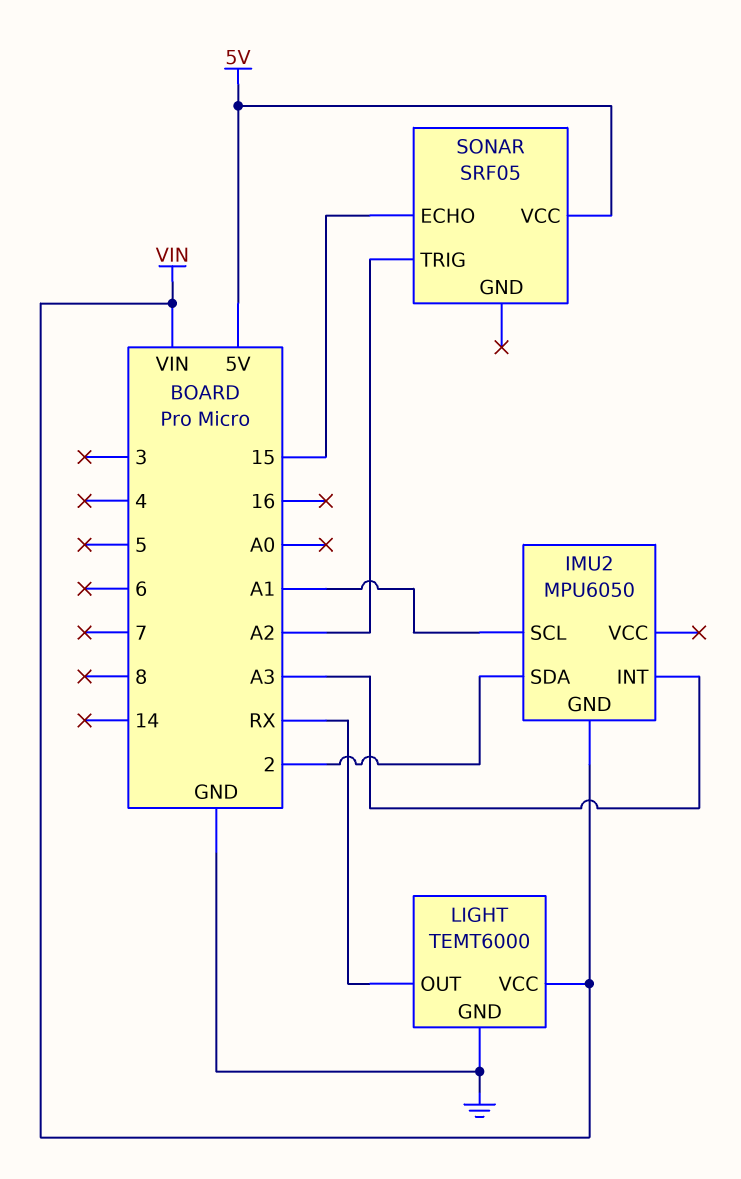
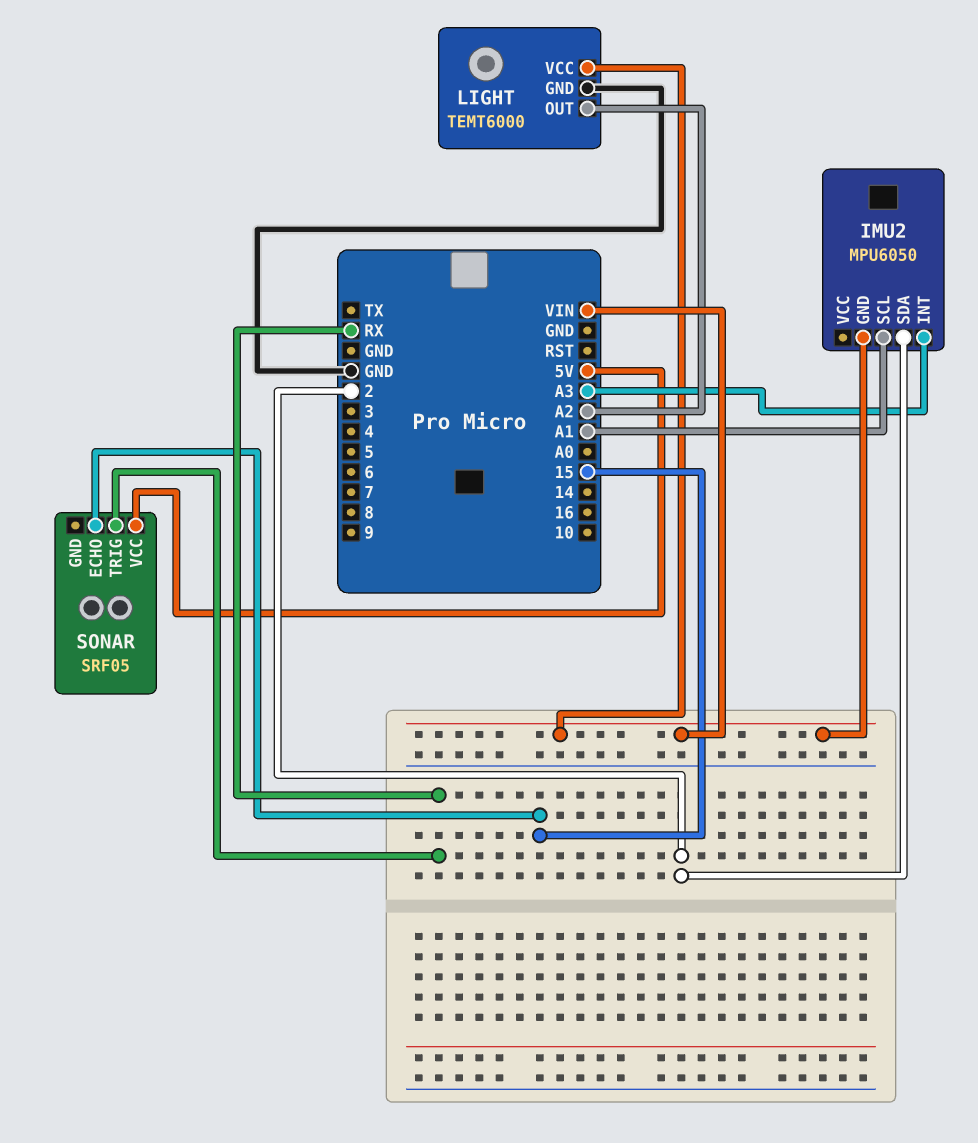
LIGHT pin OUT: RX -> A2
SONAR pin TRIG: A2 -> RX

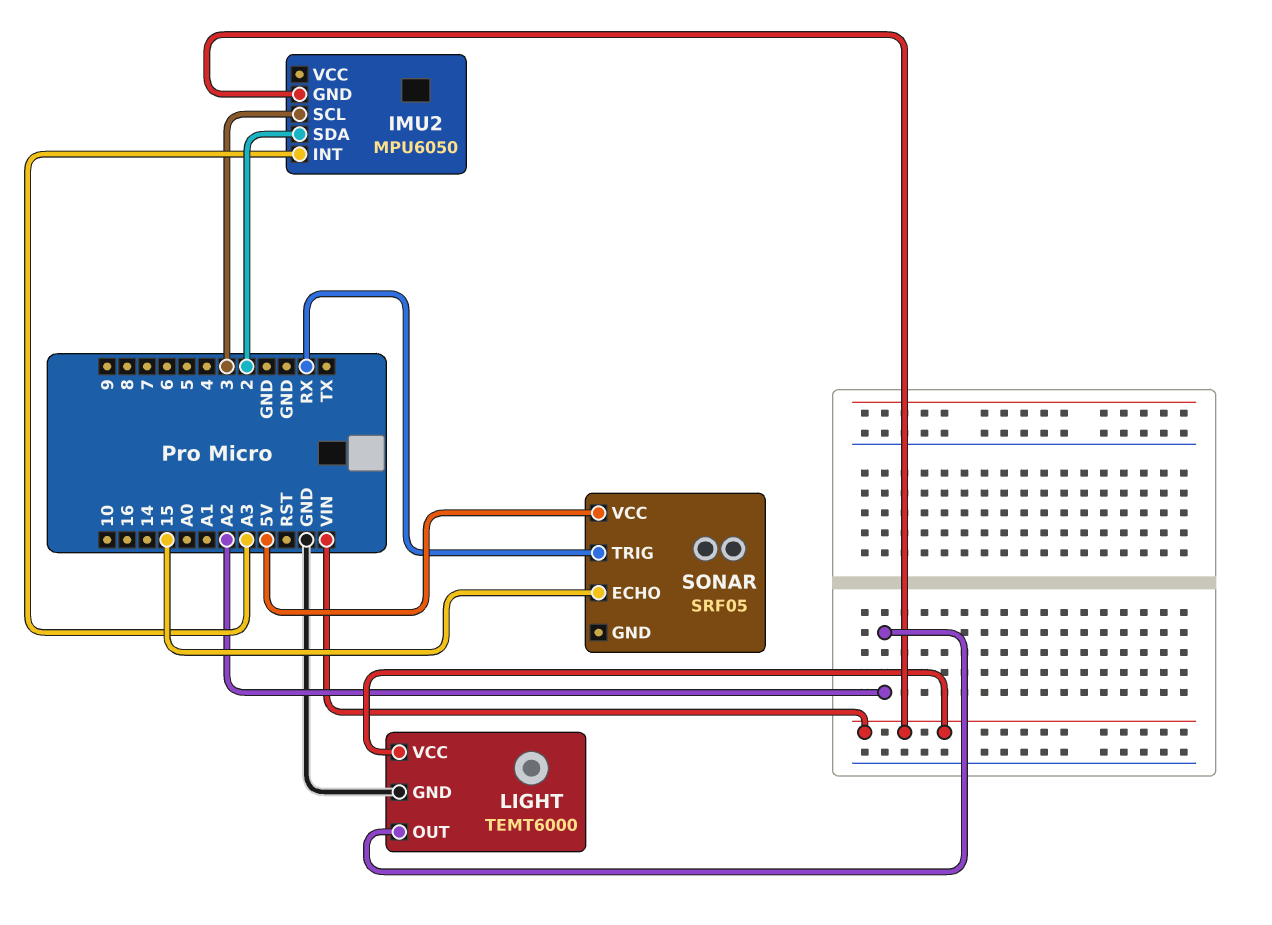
IMU2 pin SCL: A1 -> 3

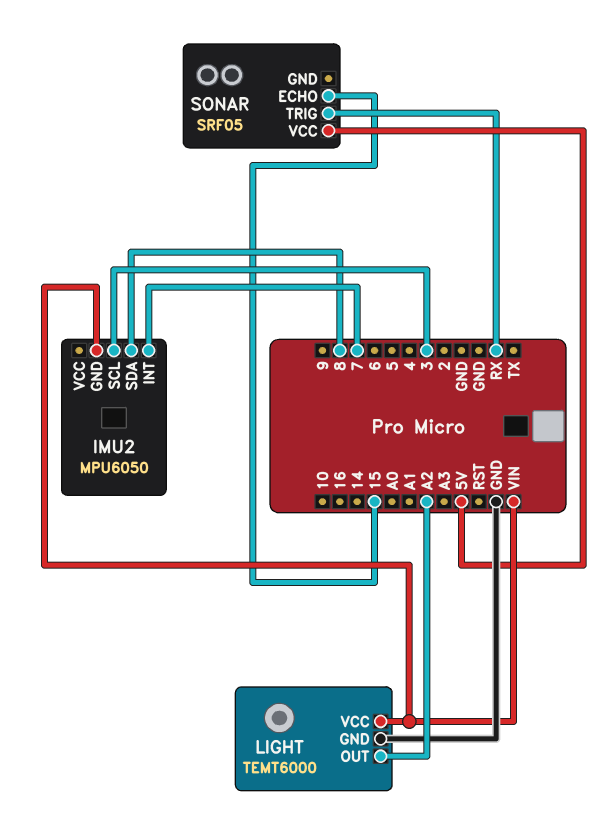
IMU2 pin INT: A3 -> 7
IMU2 pin SDA: 2 -> 8

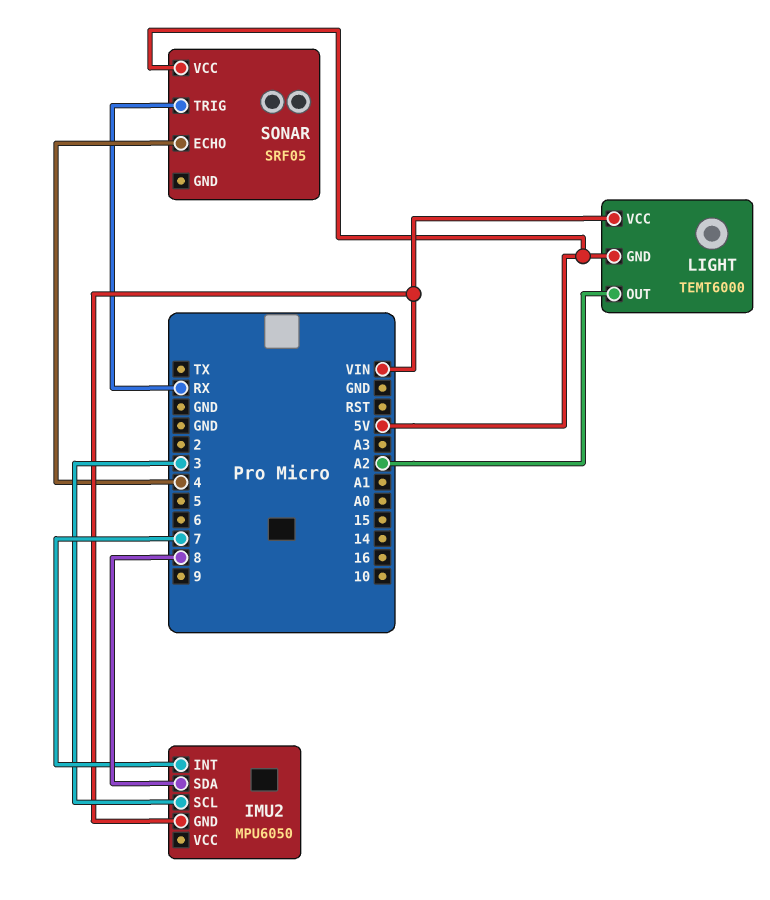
LIGHT pin GND: GND -> 5V
SONAR pin ECHO: 15 -> 4

